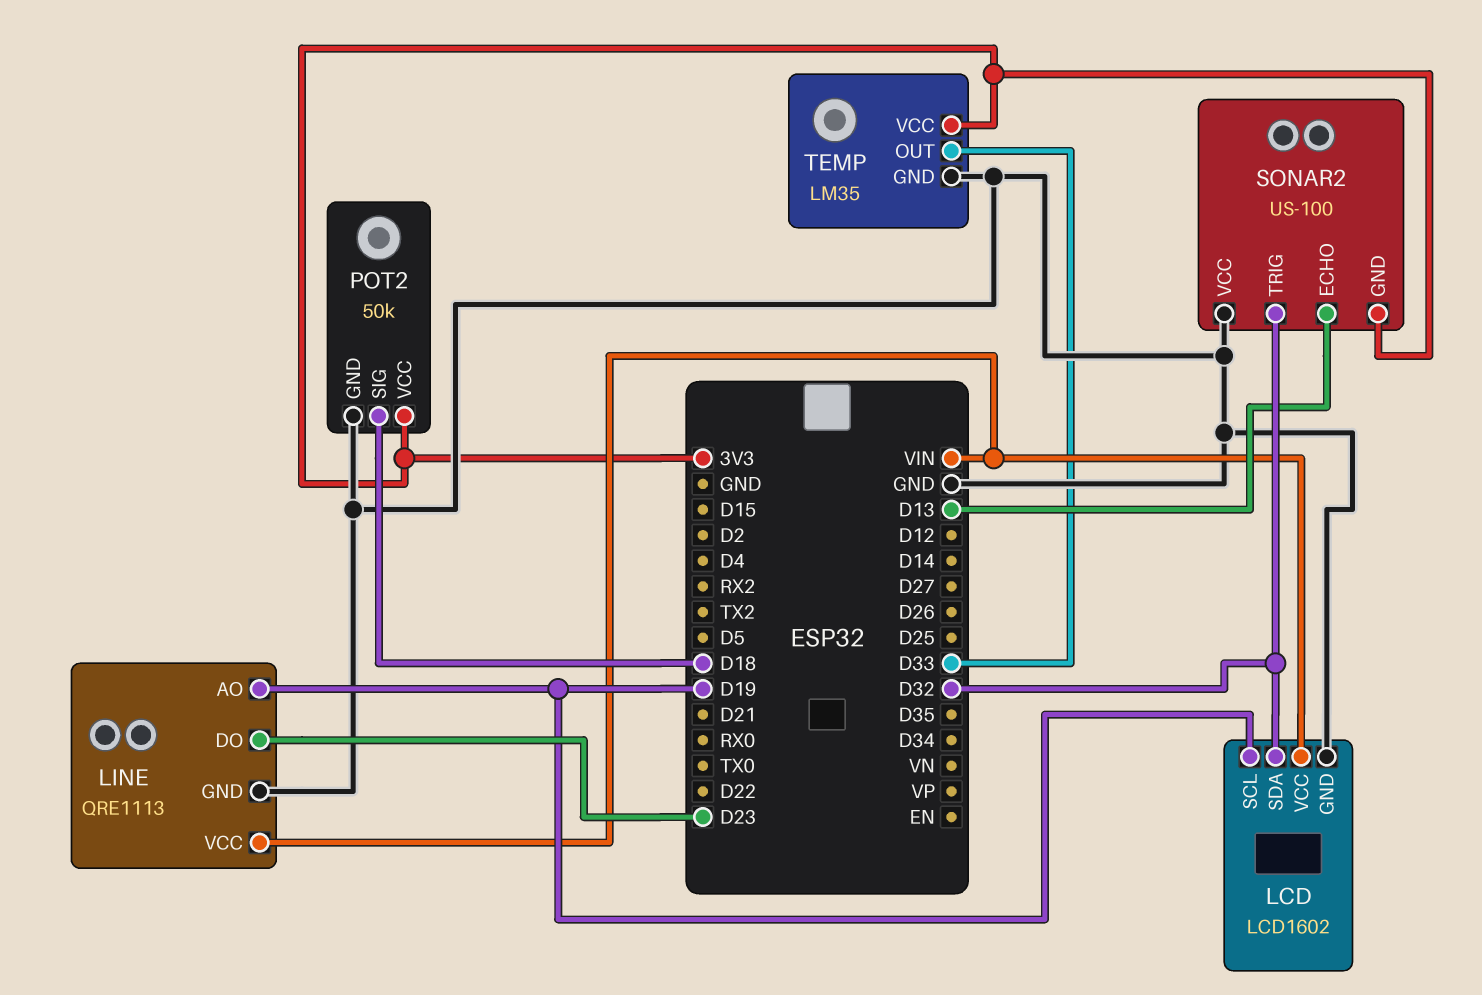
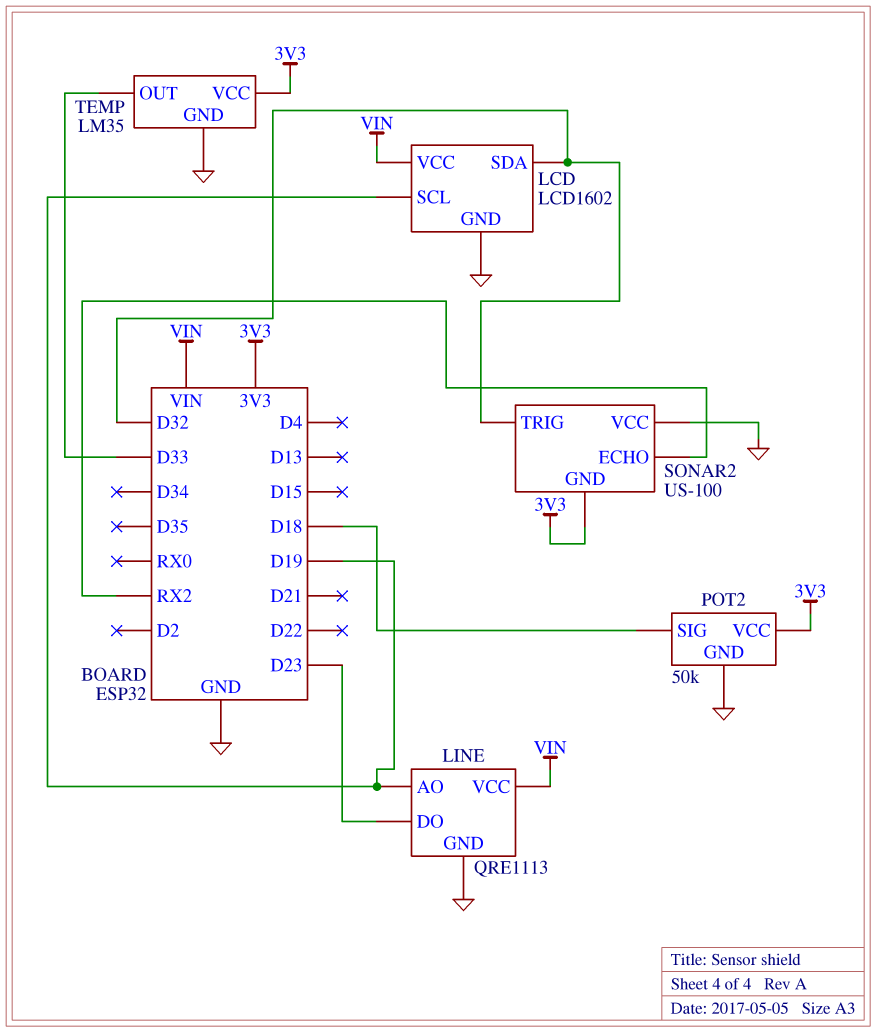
SONAR2 pin ECHO: D13 -> RX2

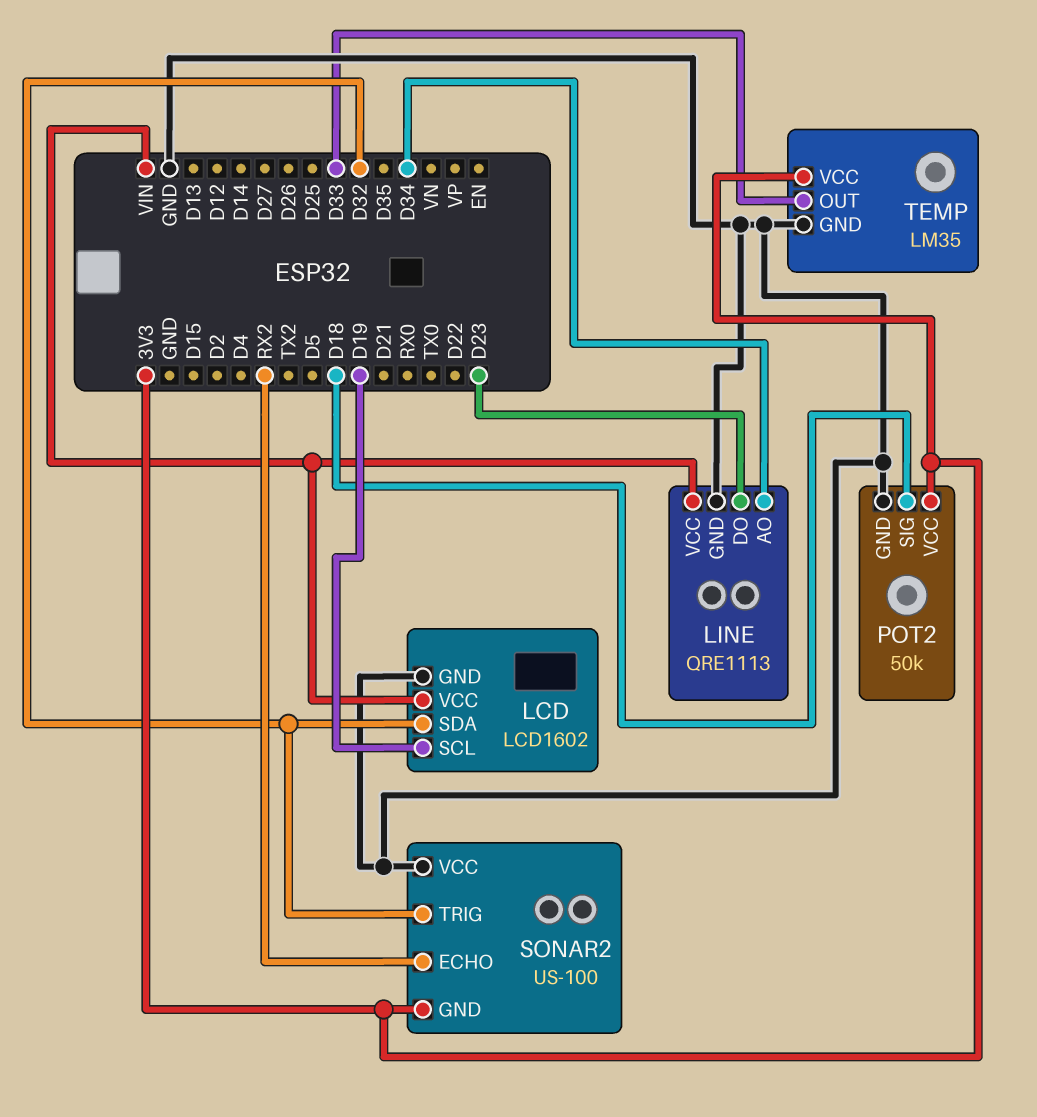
LINE pin AO: D19 -> D34

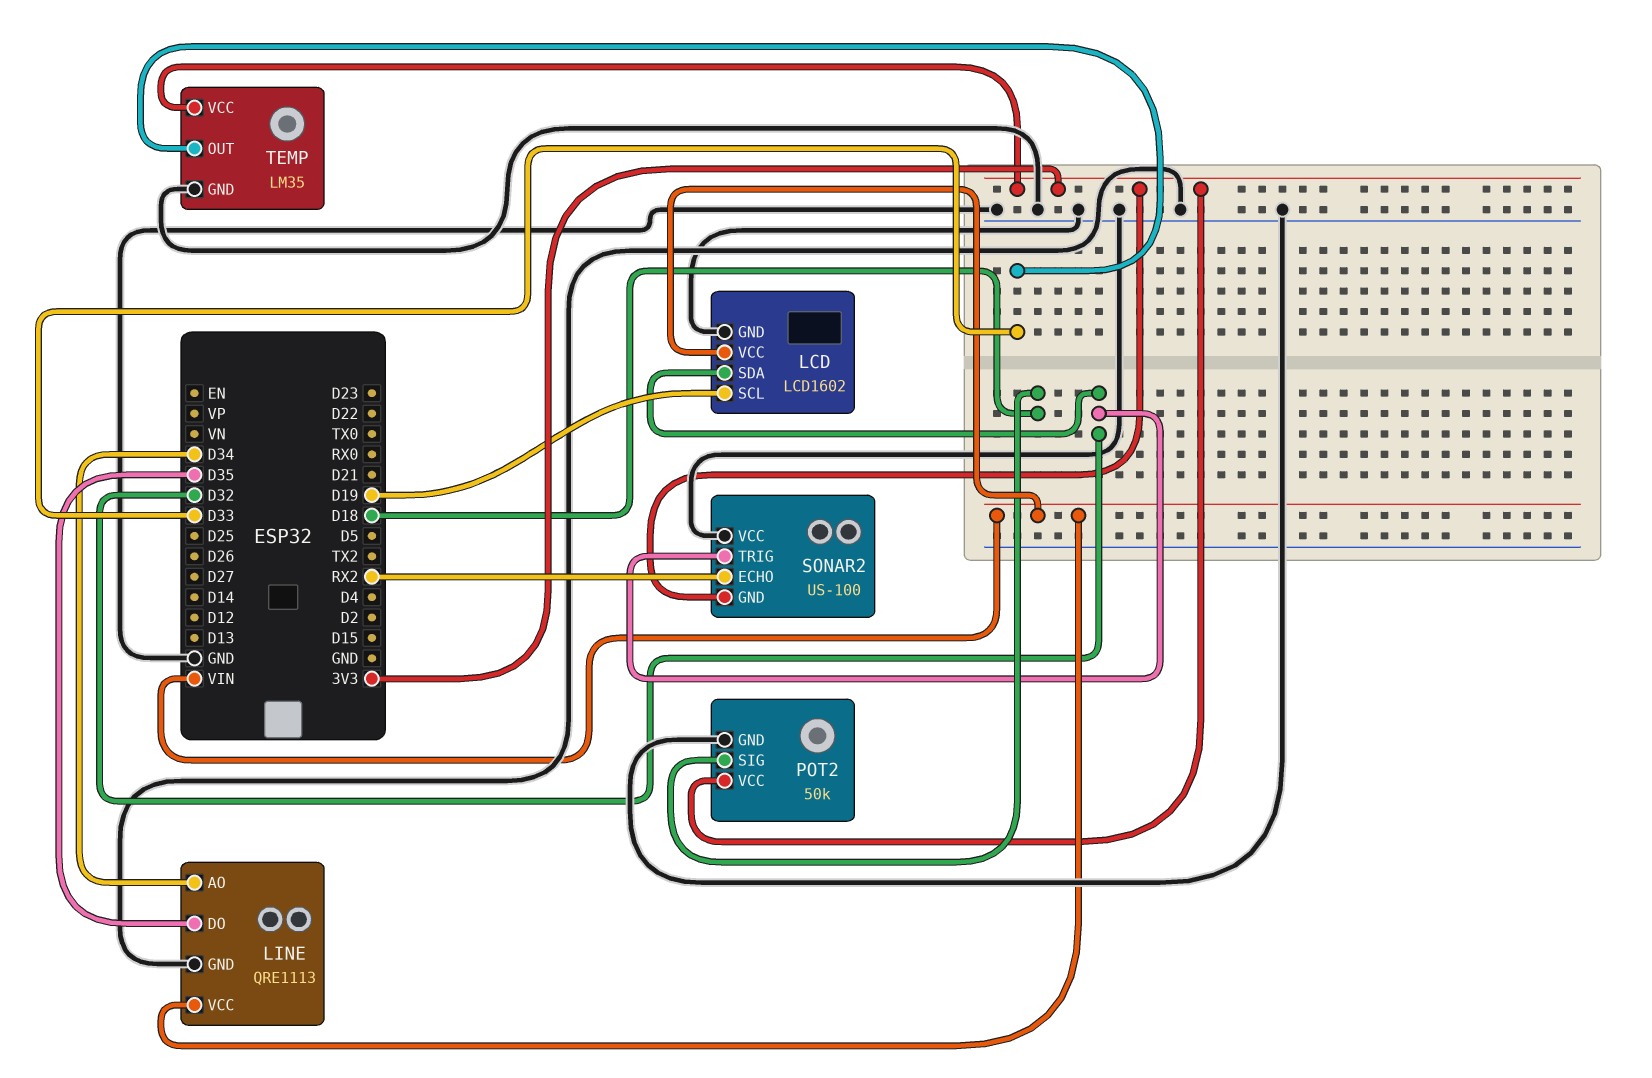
LINE pin DO: D23 -> D35

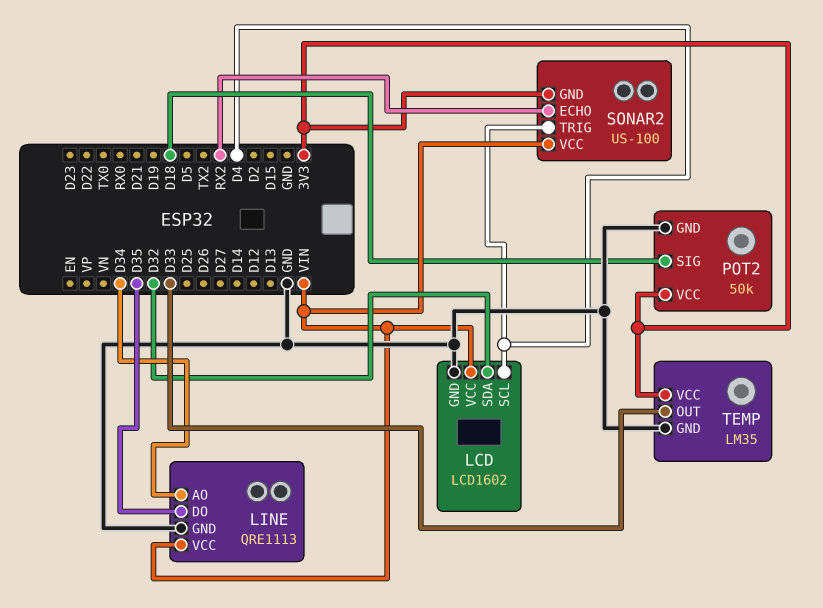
LCD pin SCL: D19 -> D4
SONAR2 pin TRIG: D32 -> D4
SONAR2 pin VCC: GND -> VIN

